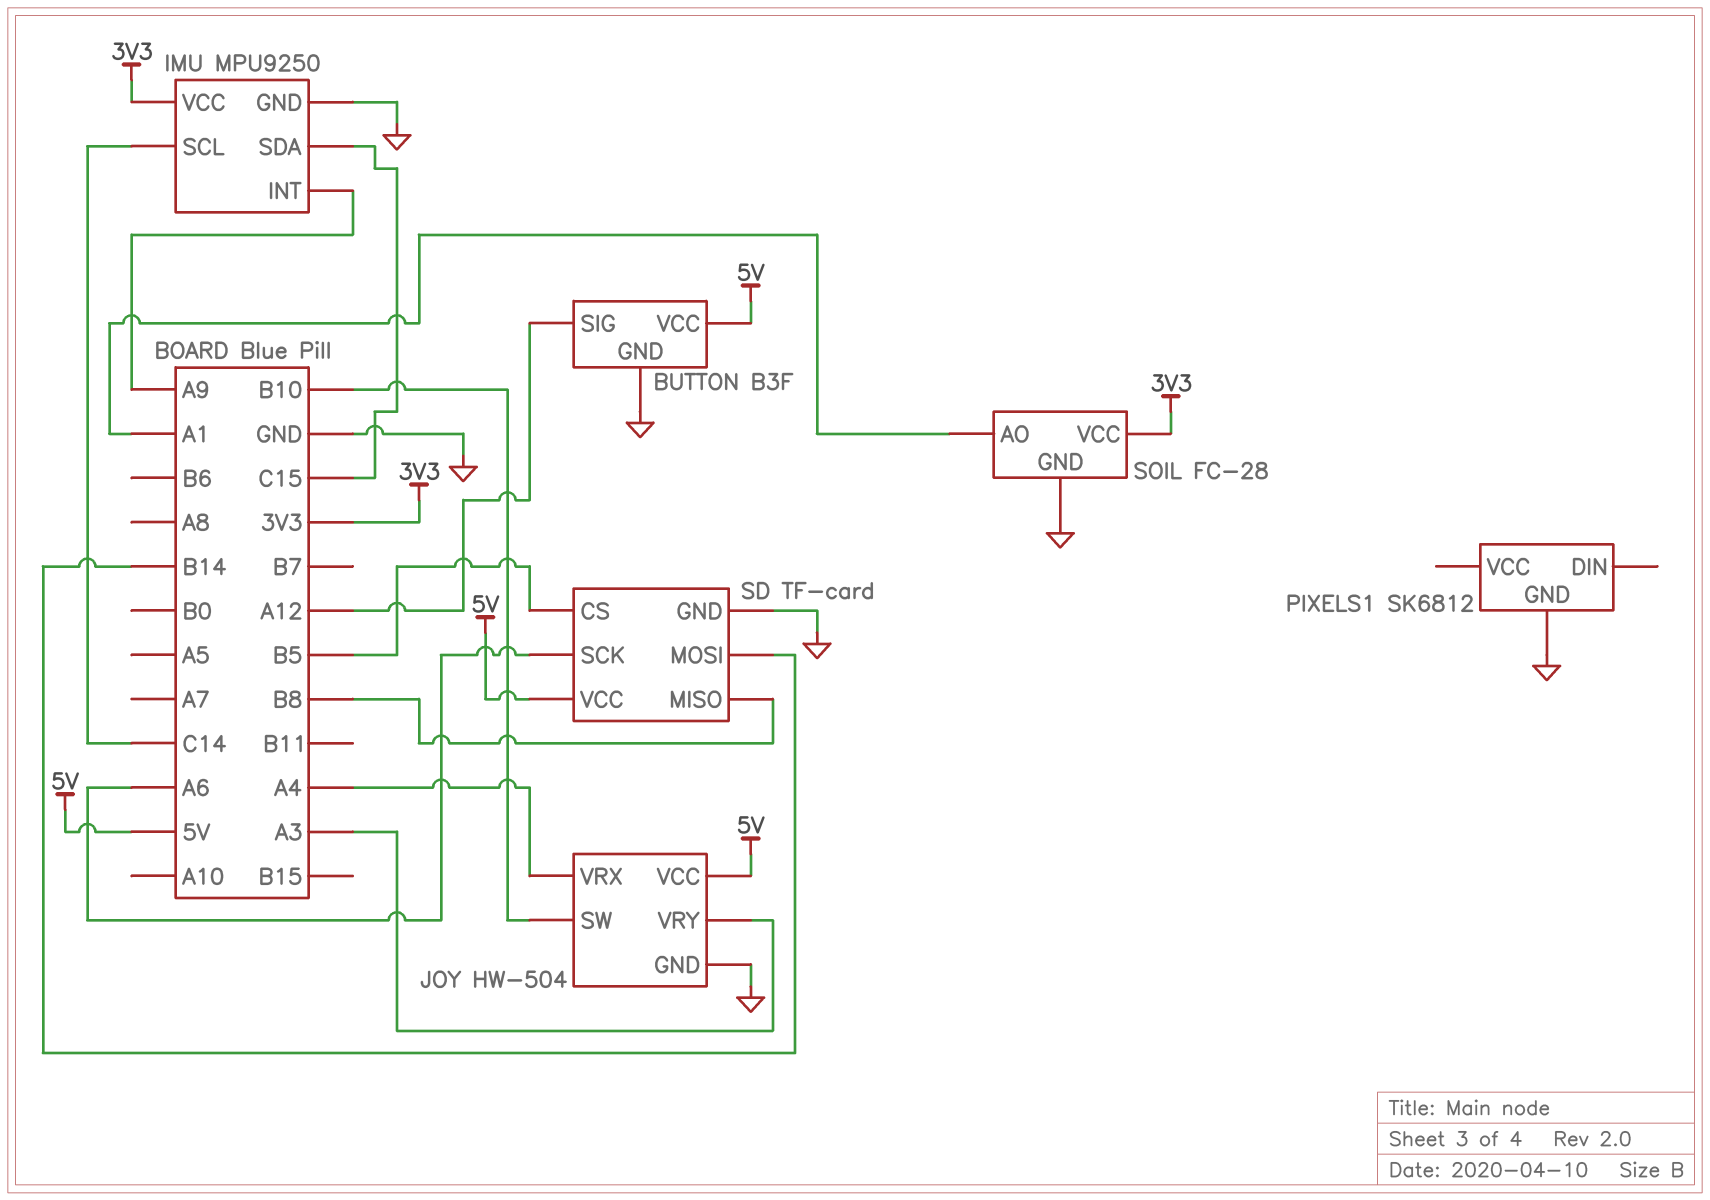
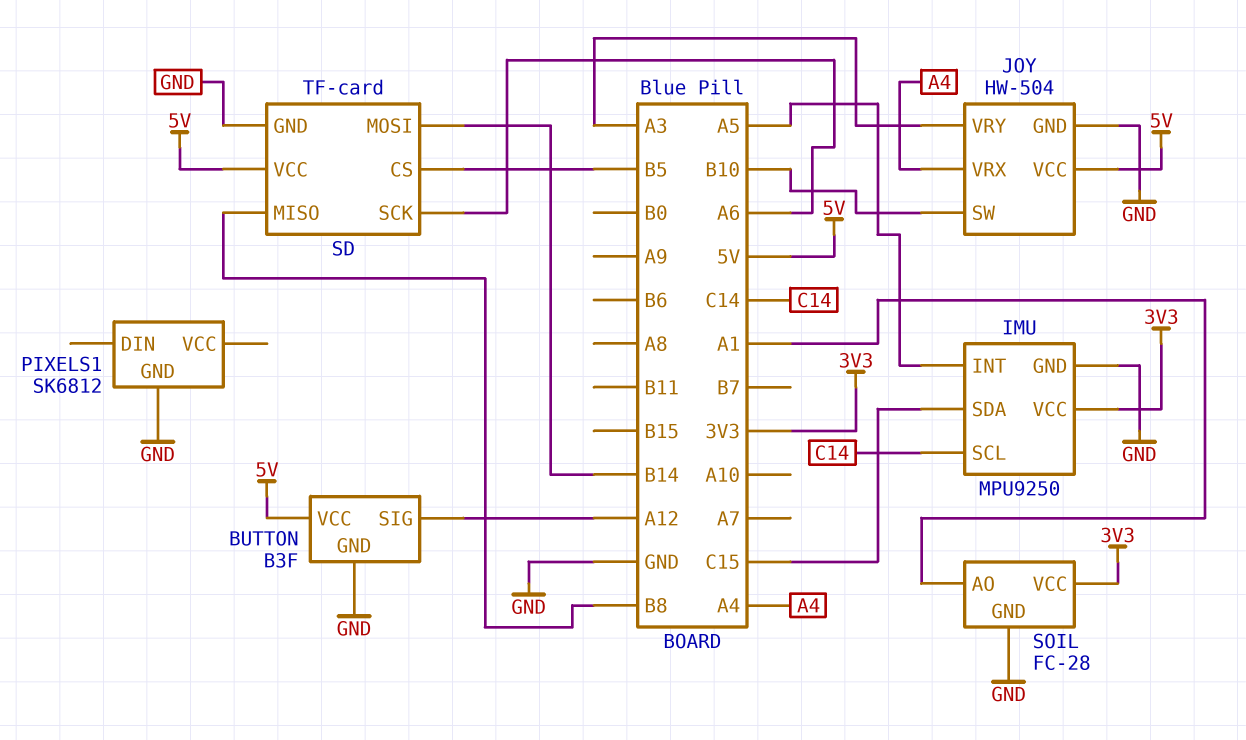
IMU pin INT: A9 -> A5

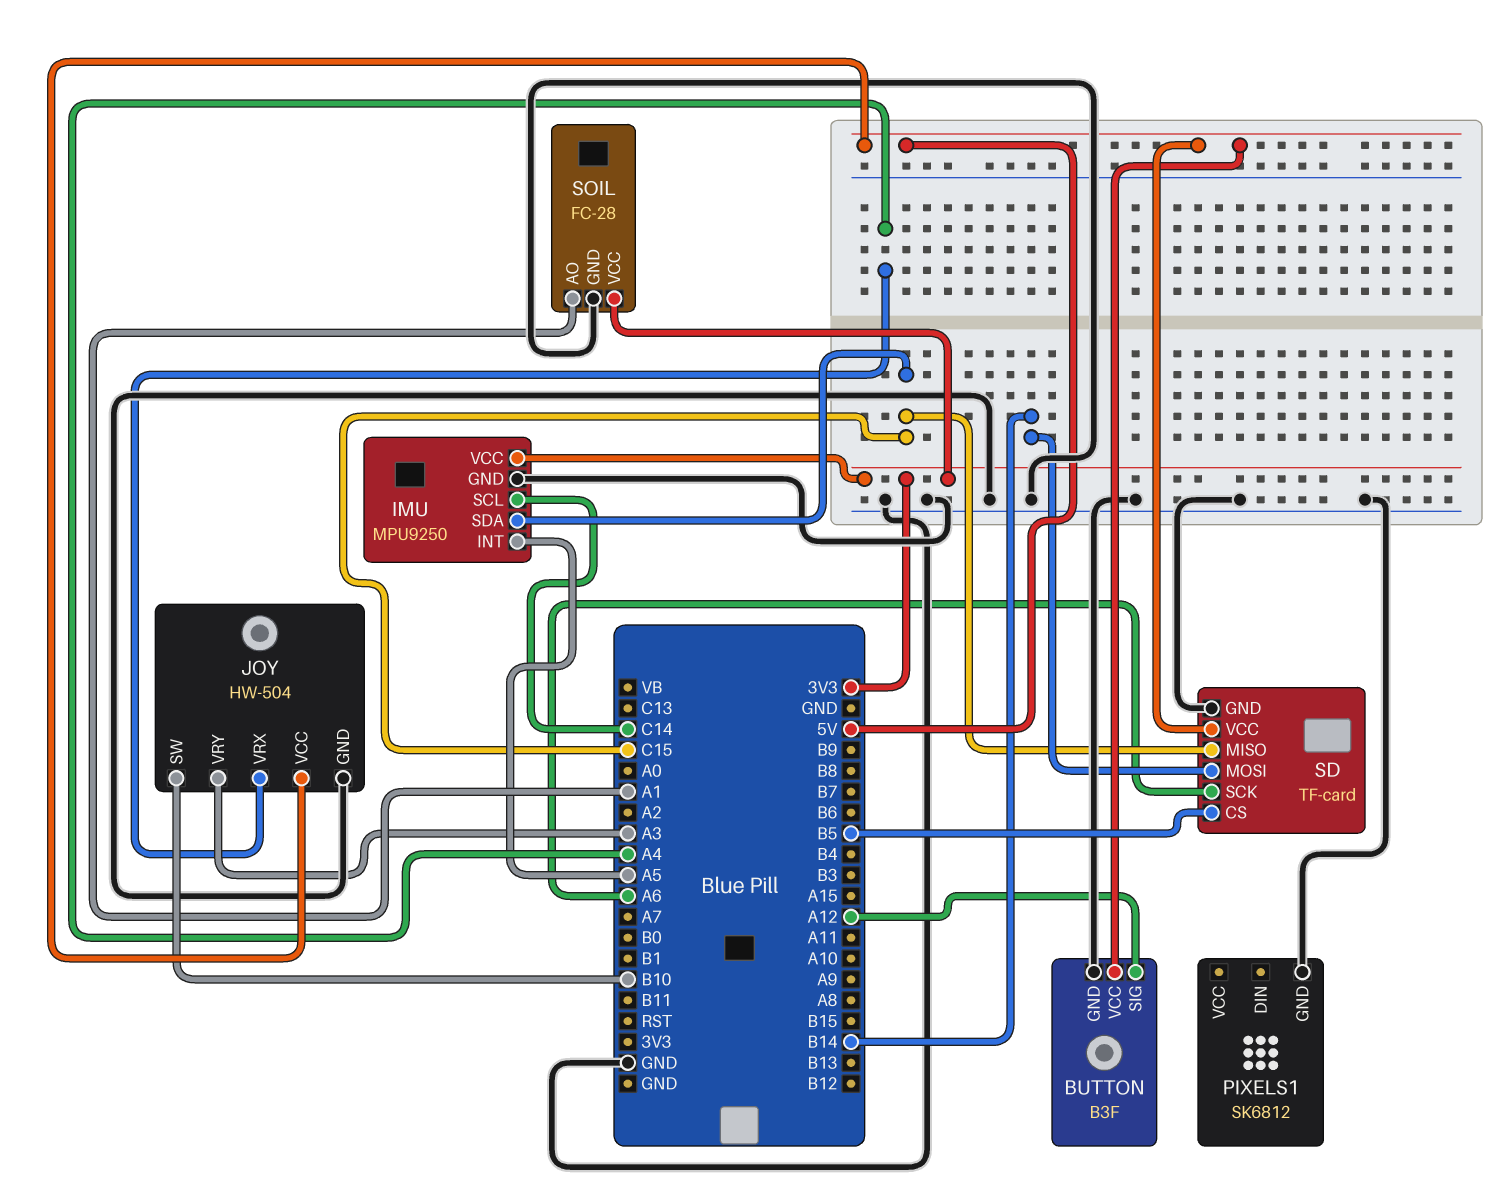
SD pin MISO: B8 -> C15

